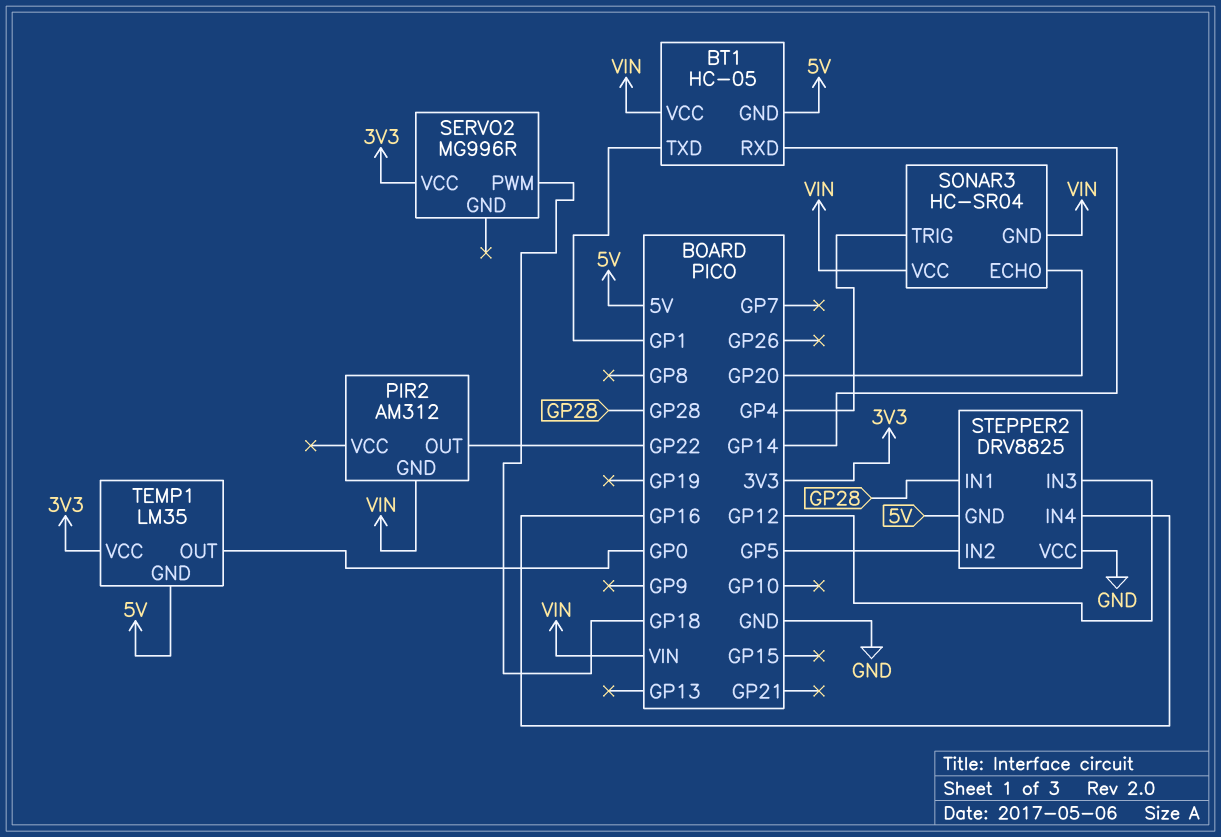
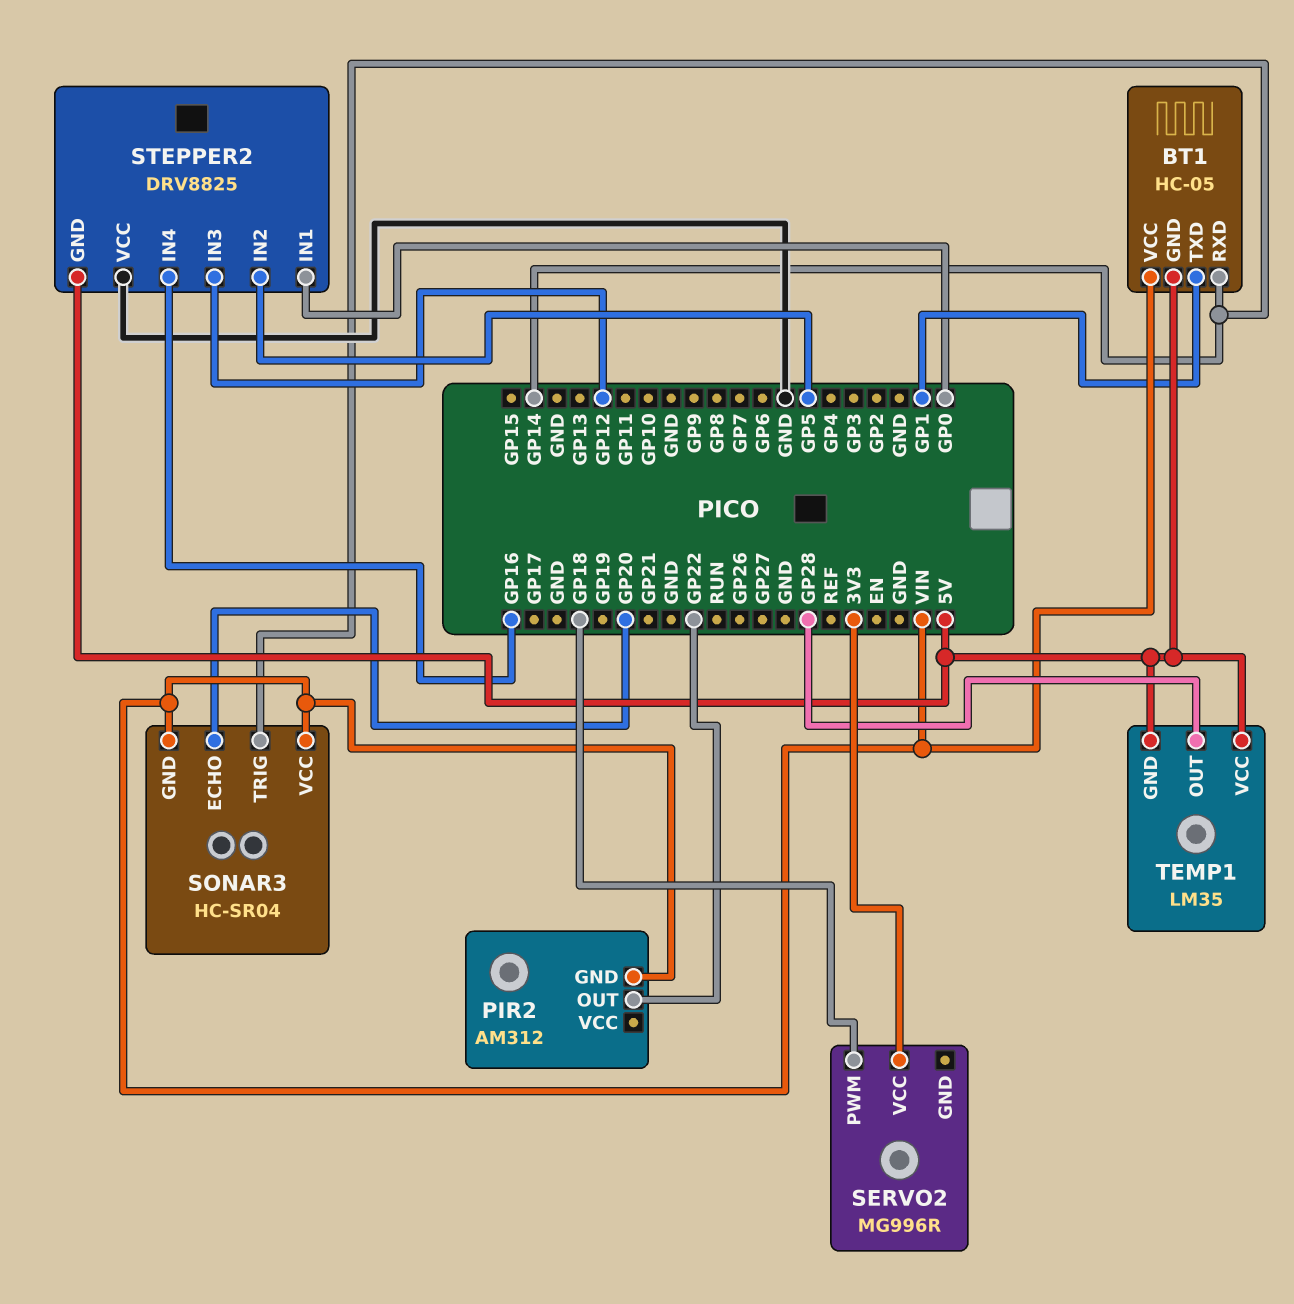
SONAR3 pin TRIG: GP4 -> GP14
STEPPER2 pin IN1: GP28 -> GP0
TEMP1 pin OUT: GP0 -> GP28
TEMP1 pin VCC: 3V3 -> 5V

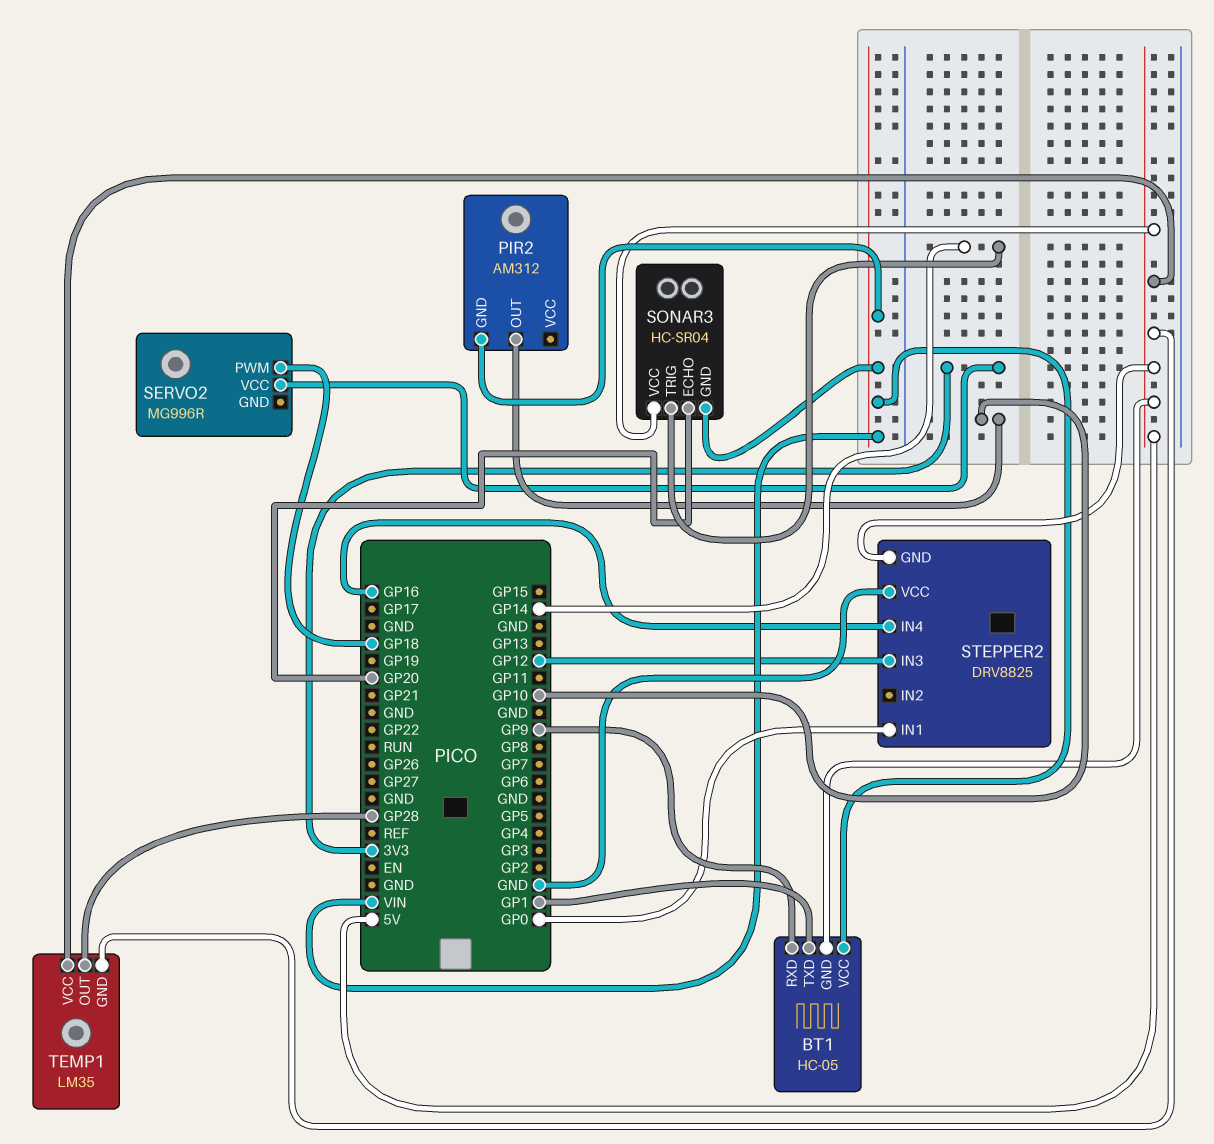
BT1 pin RXD: GP14 -> GP9
PIR2 pin OUT: GP22 -> GP10
SONAR3 pin VCC: VIN -> 5V
STEPPER2 pin IN2: GP5 -> none

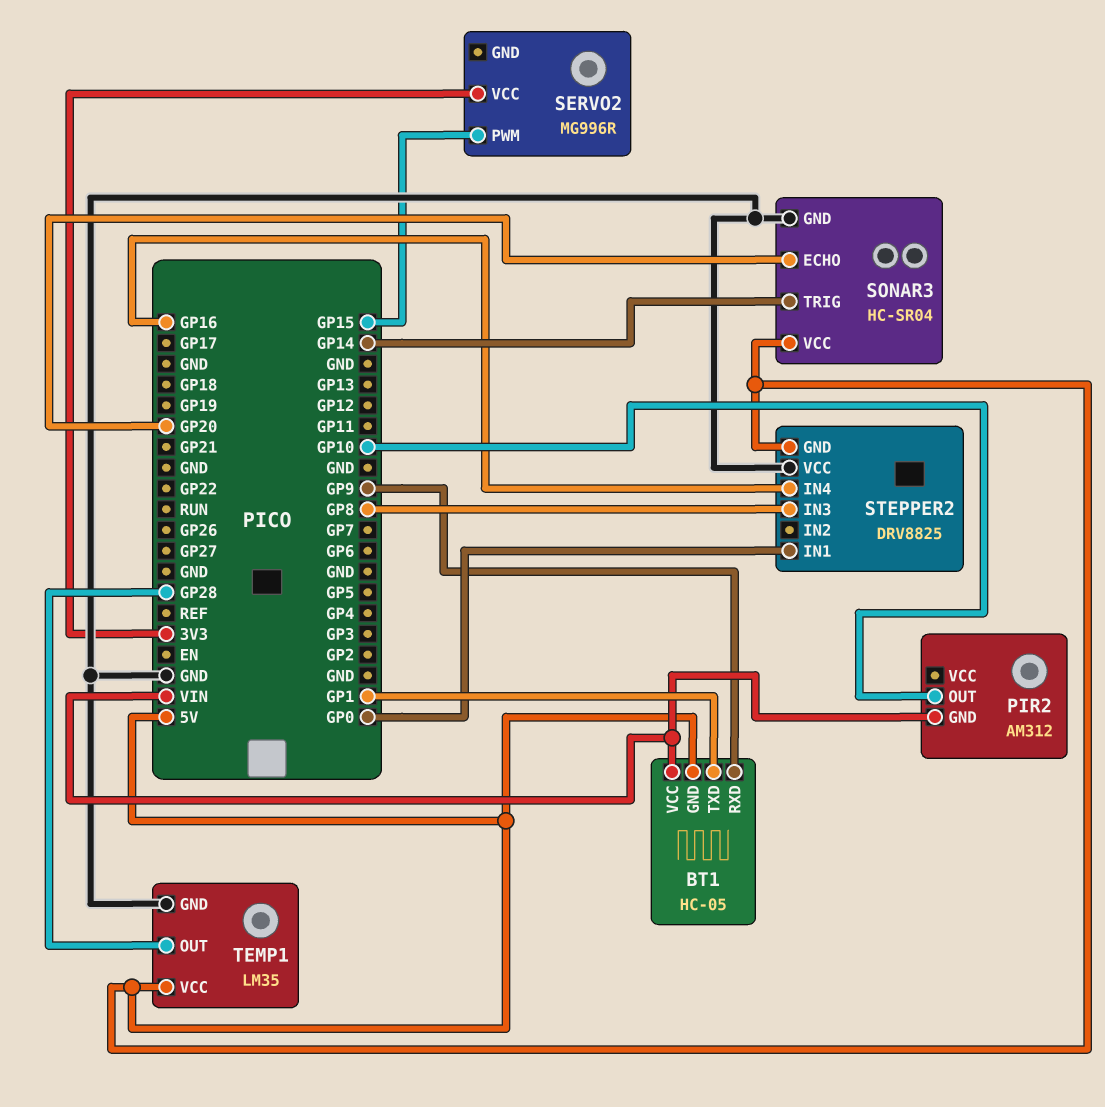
SERVO2 pin PWM: GP18 -> GP15
SONAR3 pin GND: VIN -> GND
STEPPER2 pin IN3: GP12 -> GP8
TEMP1 pin GND: 5V -> GND

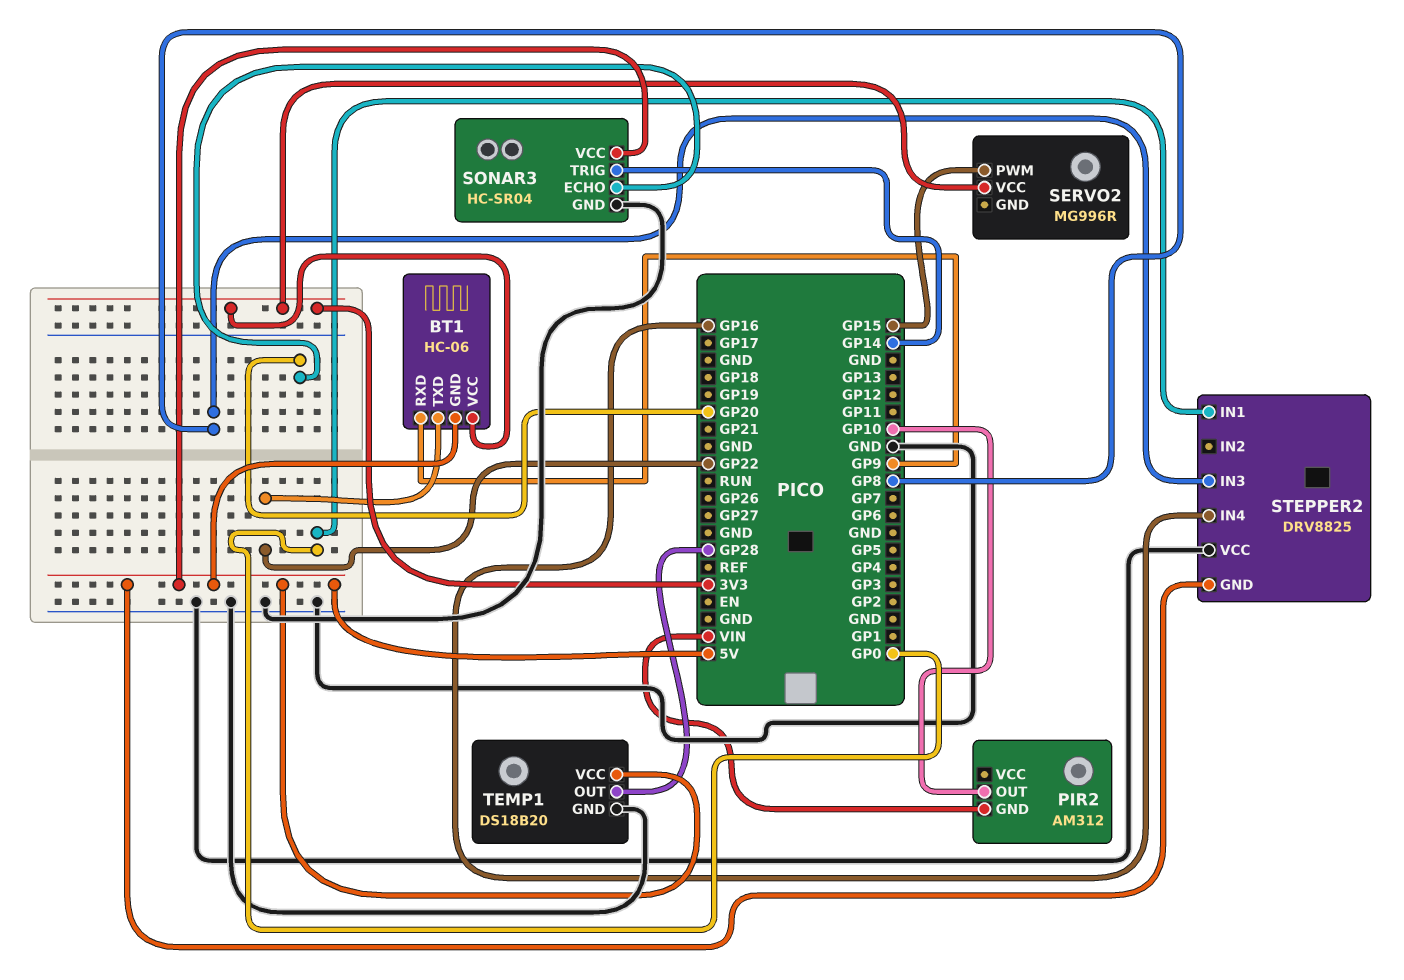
BT1: HC-05 -> HC-06
BT1 pin TXD: GP1 -> GP22
BT1 pin VCC: VIN -> 3V3
TEMP1: LM35 -> DS18B20

